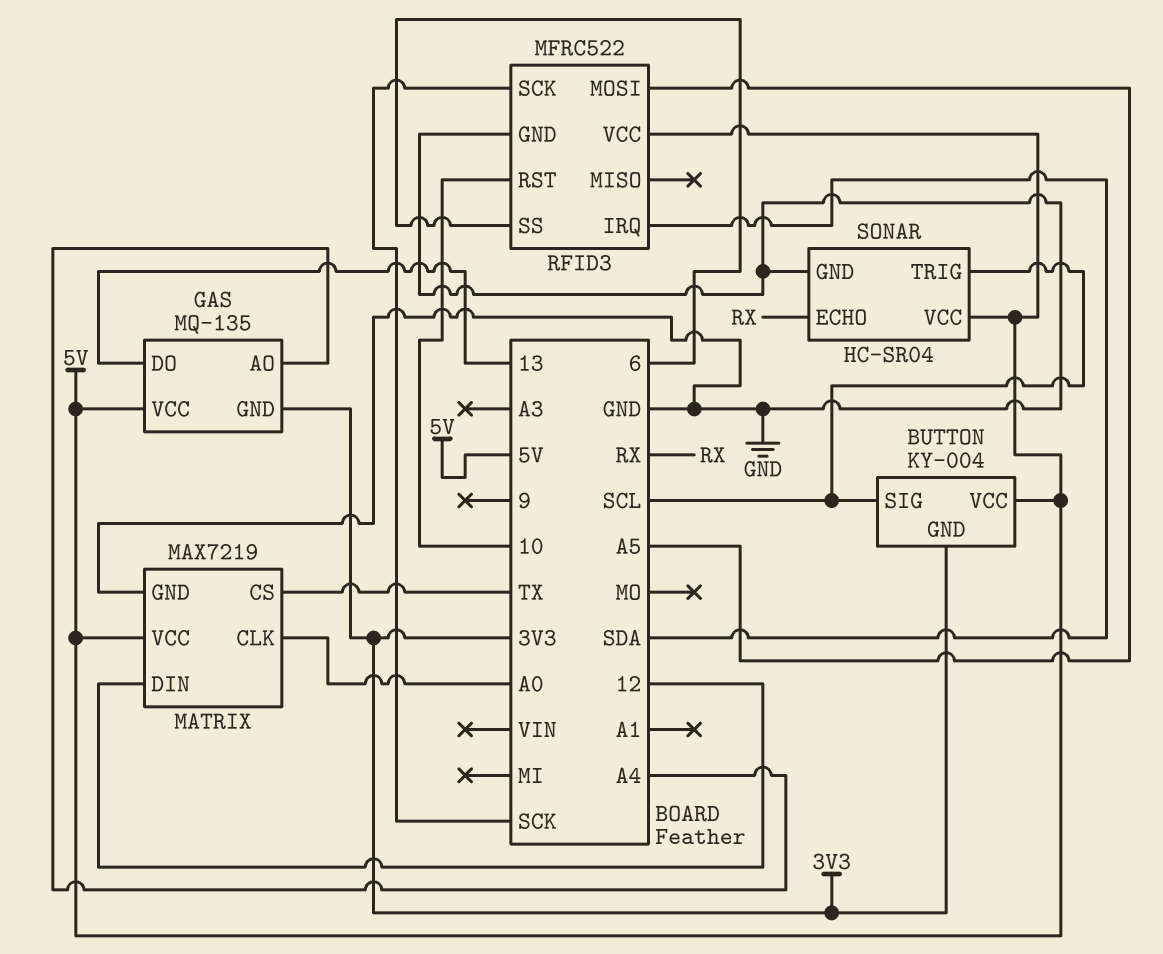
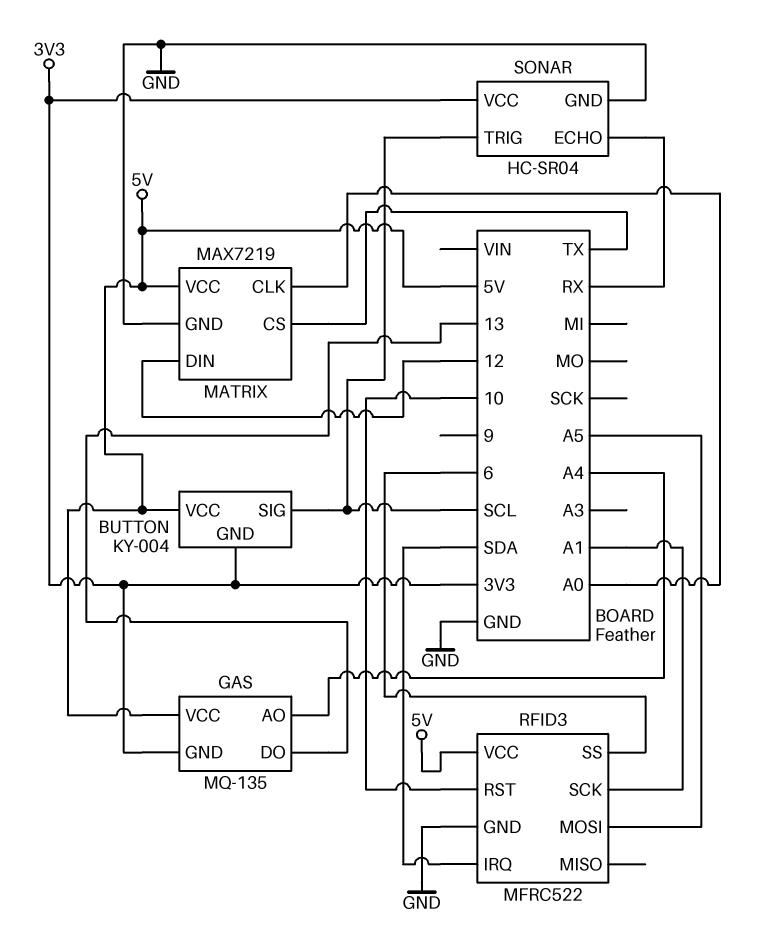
RFID3 pin SCK: SCK -> A1
SONAR pin VCC: 5V -> 3V3

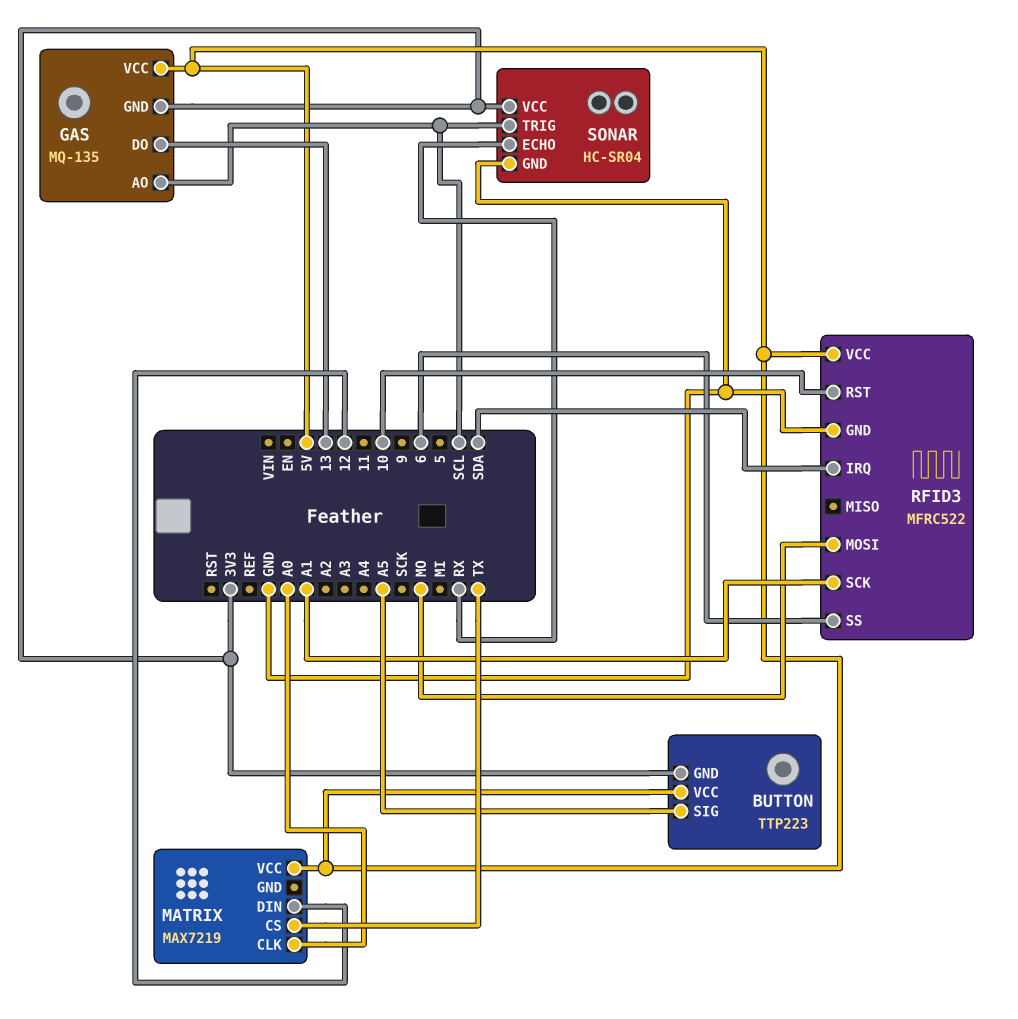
BUTTON: KY-004 -> TTP223
BUTTON pin SIG: SCL -> A5
GAS pin AO: A4 -> SCL
MATRIX pin GND: GND -> none
RFID3 pin MOSI: A5 -> MO

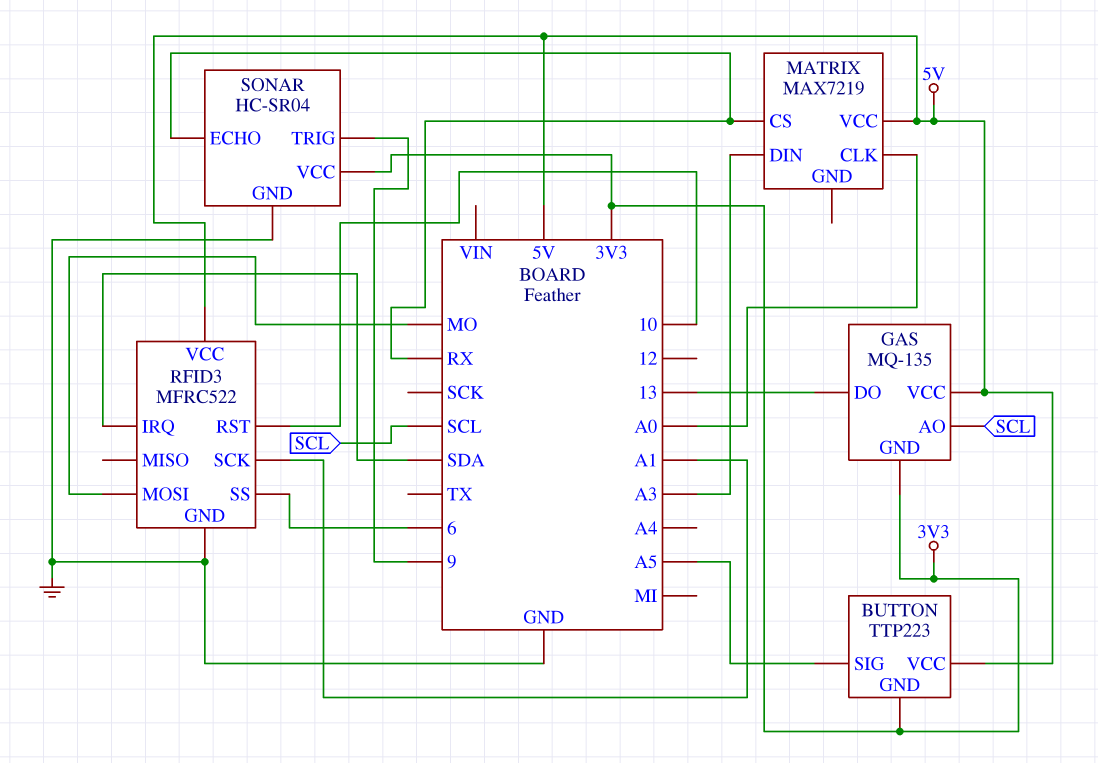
MATRIX pin CS: TX -> RX
MATRIX pin DIN: 12 -> A3
SONAR pin TRIG: SCL -> 9

